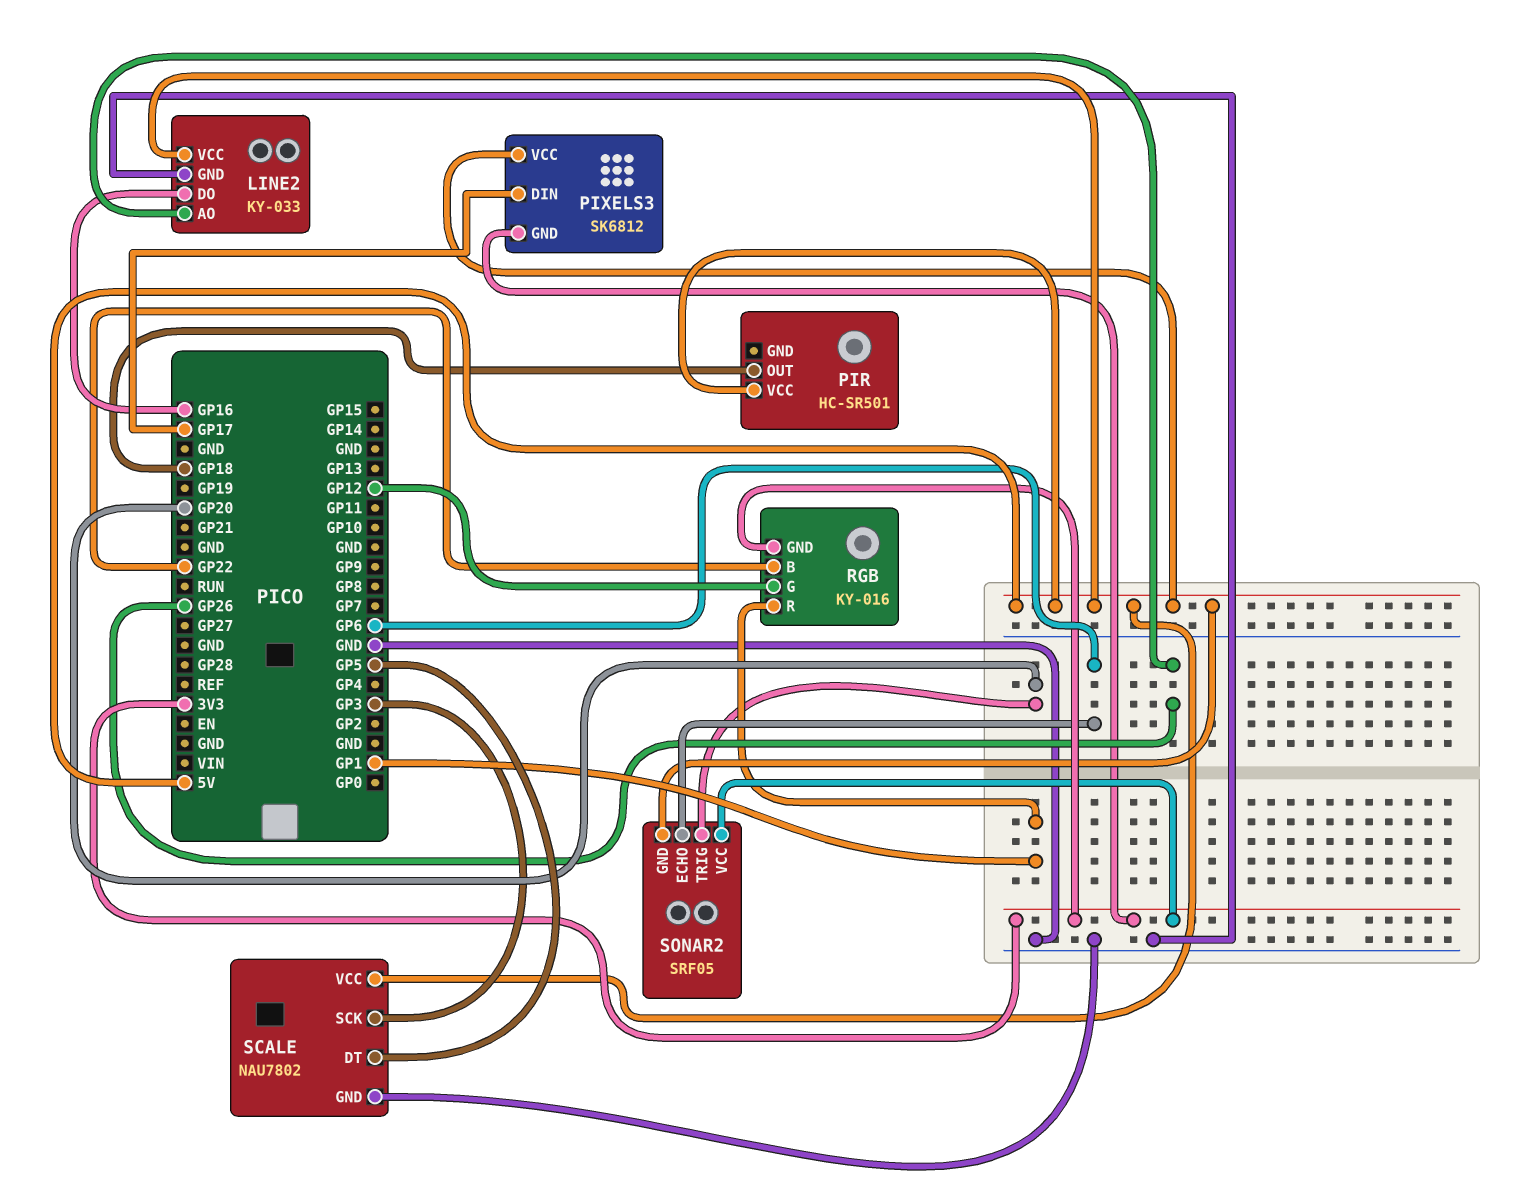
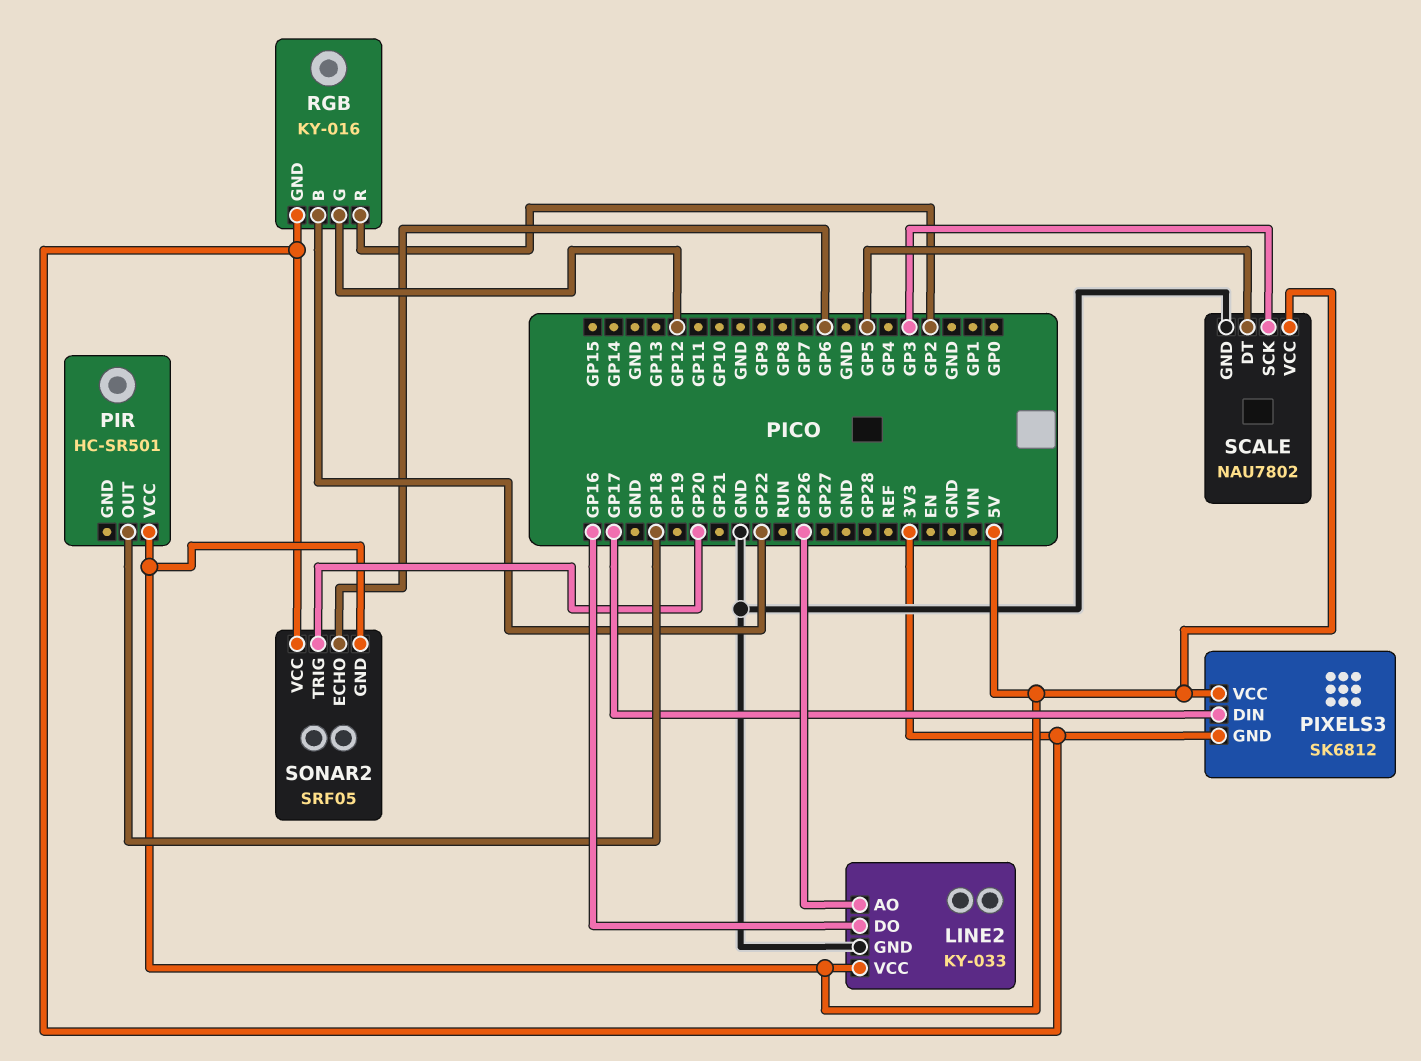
RGB pin R: GP1 -> GP2

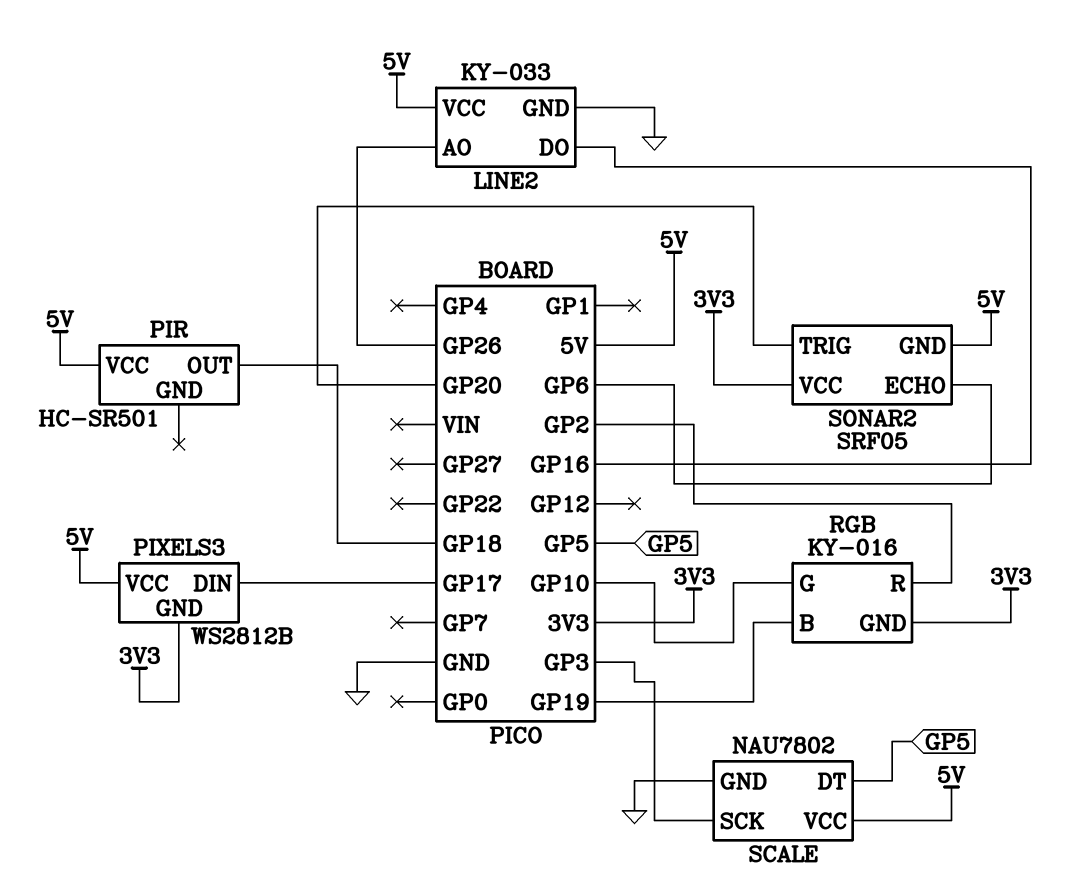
PIXELS3: SK6812 -> WS2812B
RGB pin B: GP22 -> GP19
RGB pin G: GP12 -> GP10

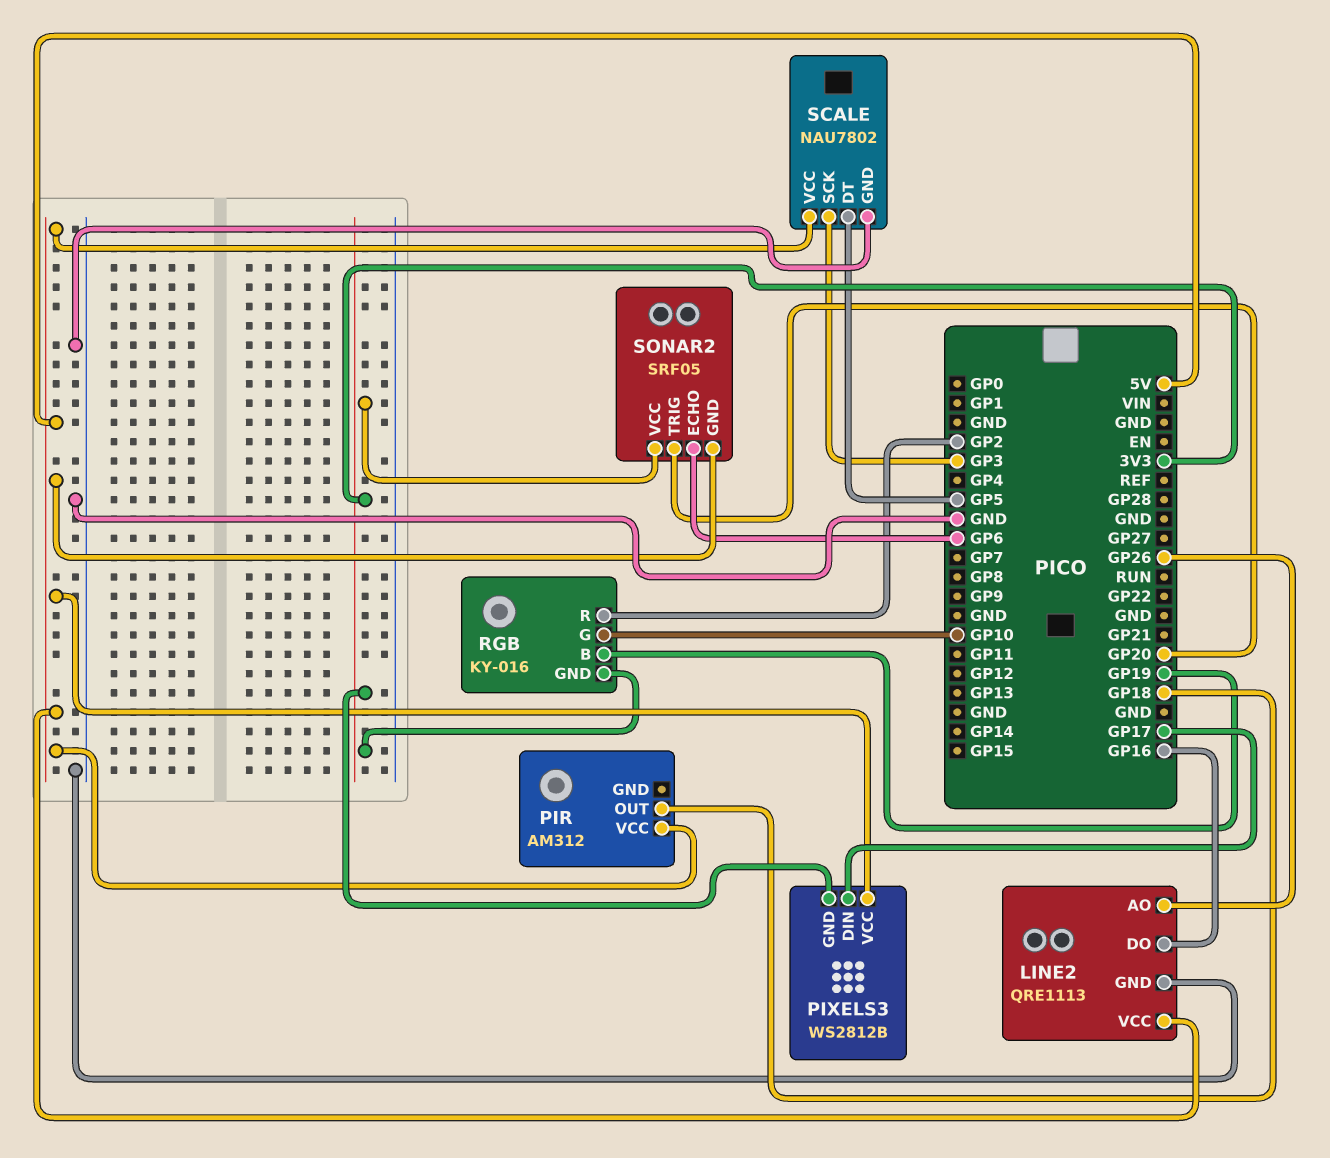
LINE2: KY-033 -> QRE1113
PIR: HC-SR501 -> AM312

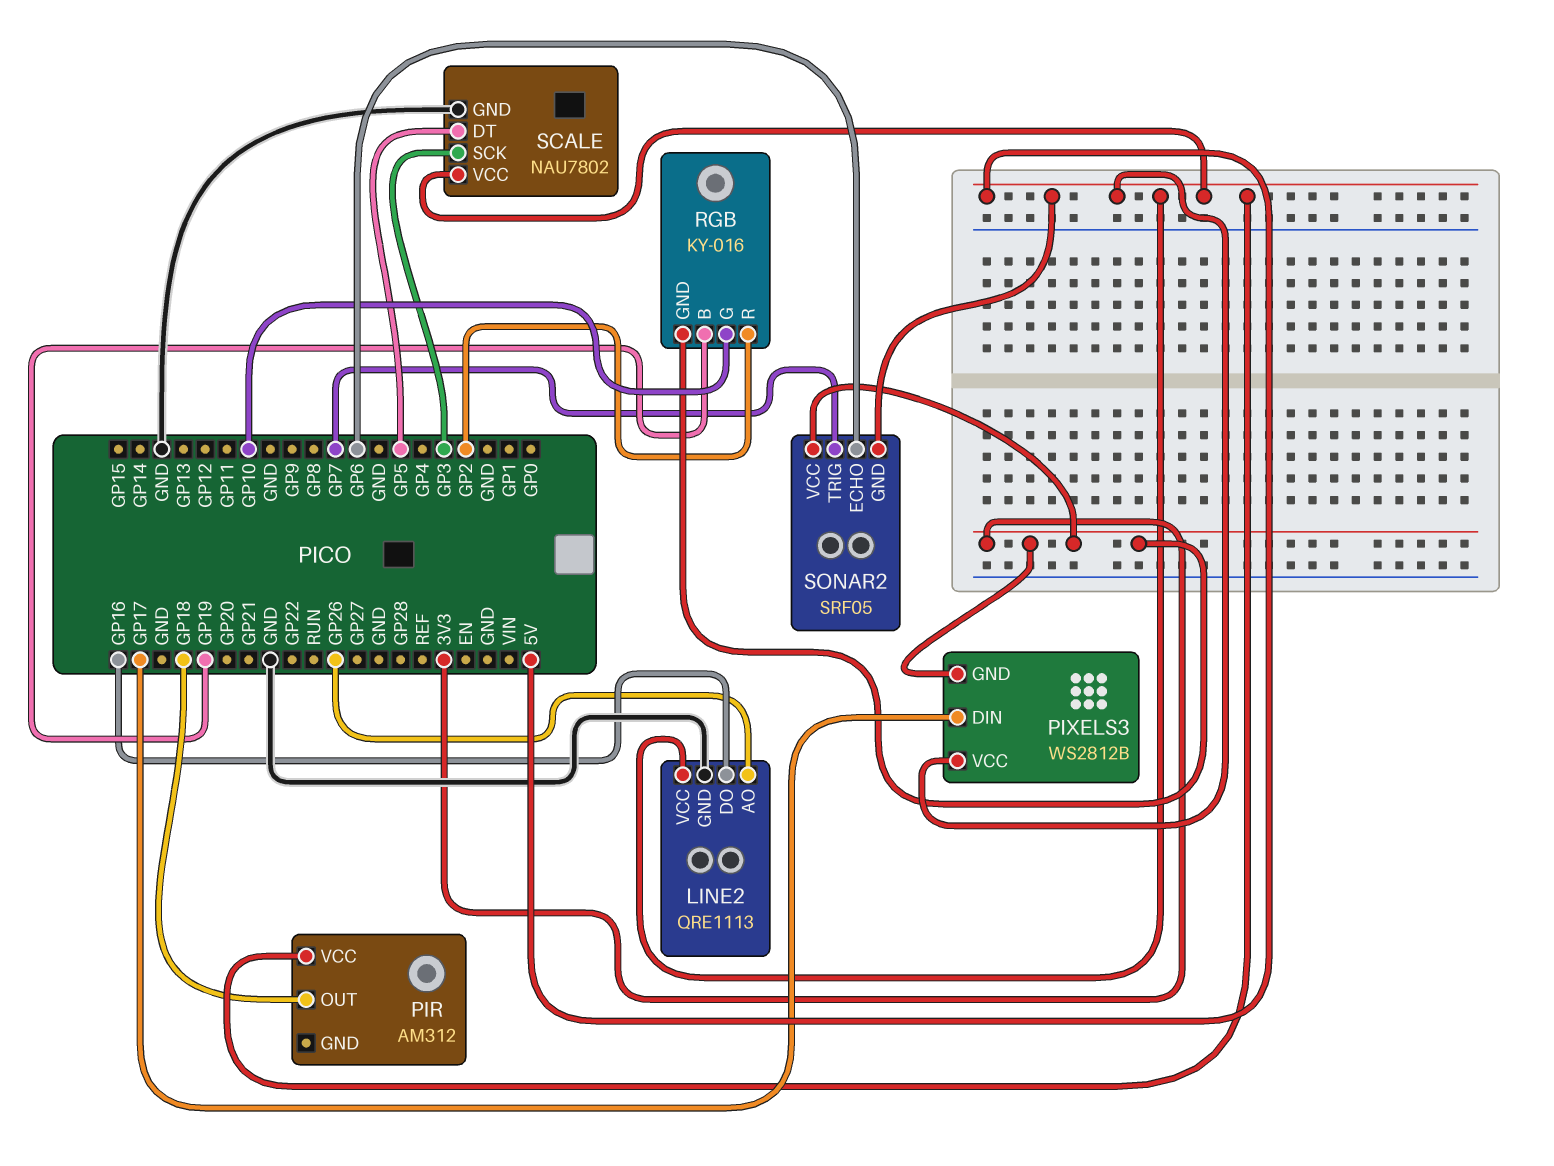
SONAR2 pin TRIG: GP20 -> GP7

